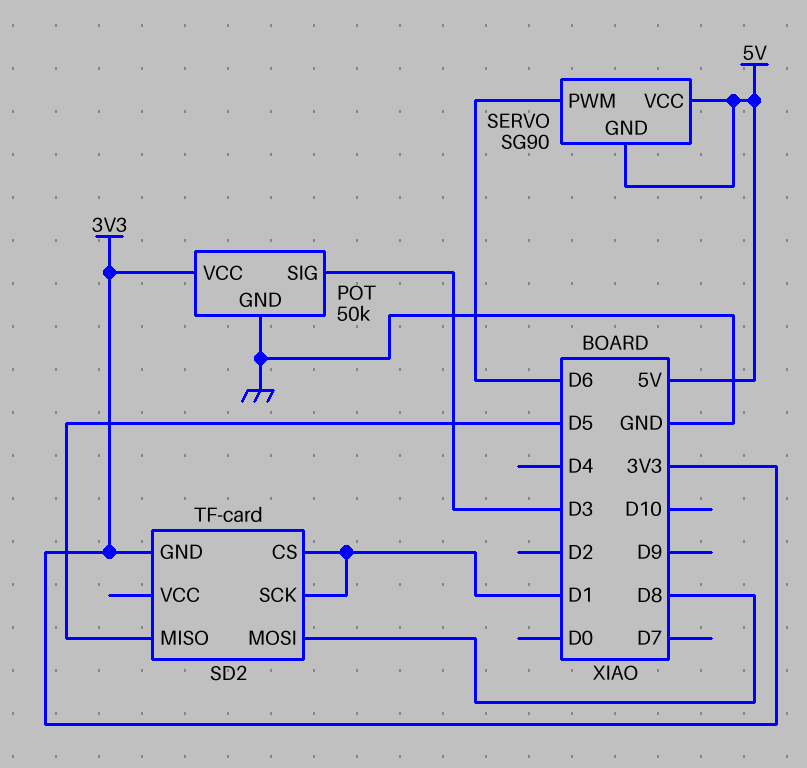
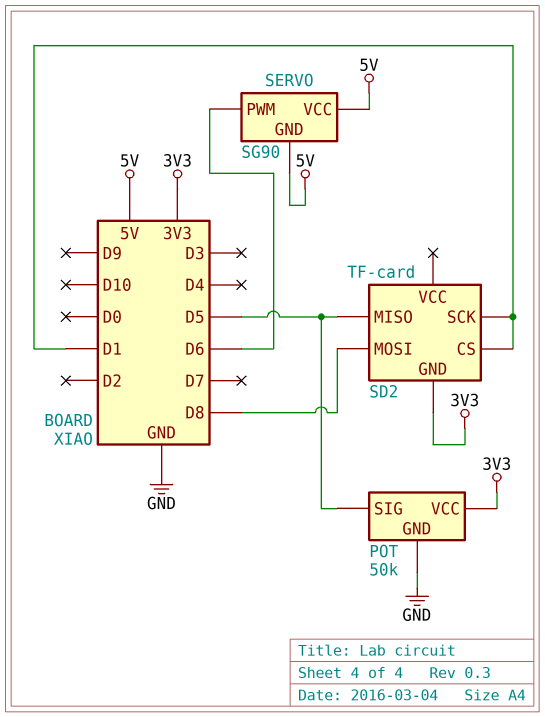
POT pin SIG: D3 -> D5

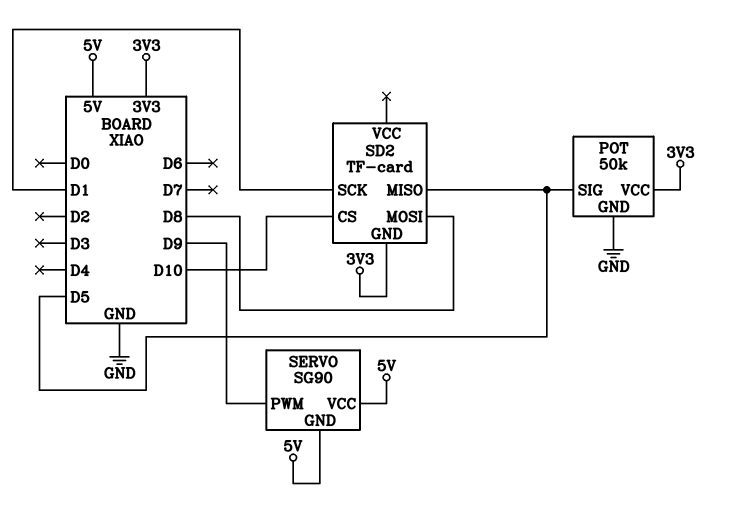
SD2 pin CS: D1 -> D10
SERVO pin PWM: D6 -> D9

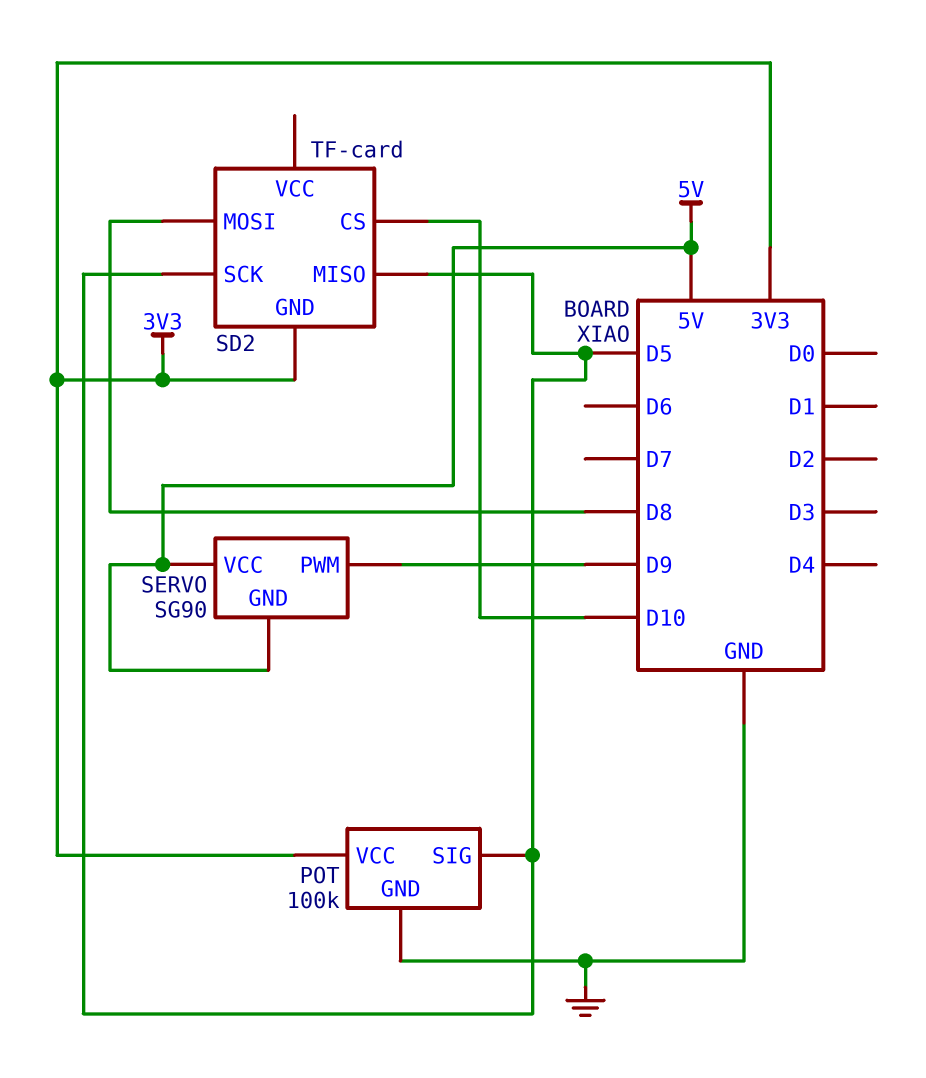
POT: 50k -> 100k
SD2 pin SCK: D1 -> D5

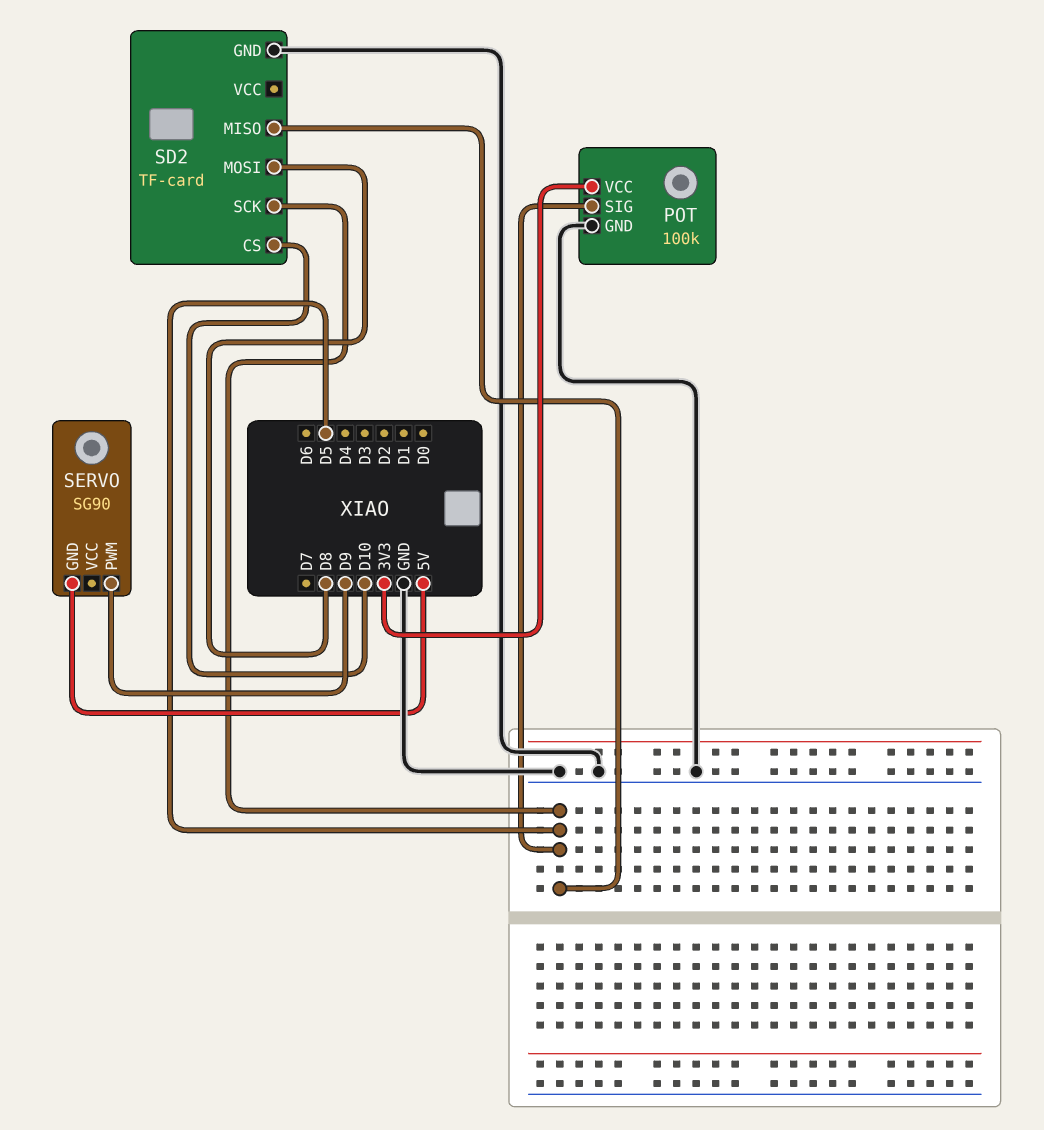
SD2 pin GND: 3V3 -> GND
SERVO pin VCC: 5V -> none

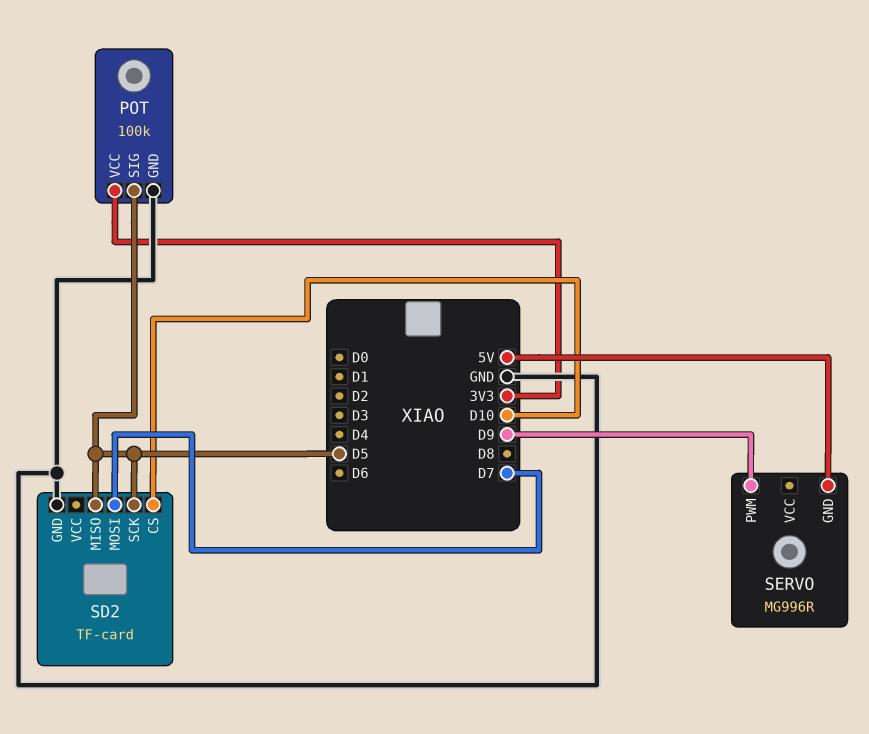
SD2 pin MOSI: D8 -> D7
SERVO: SG90 -> MG996R

